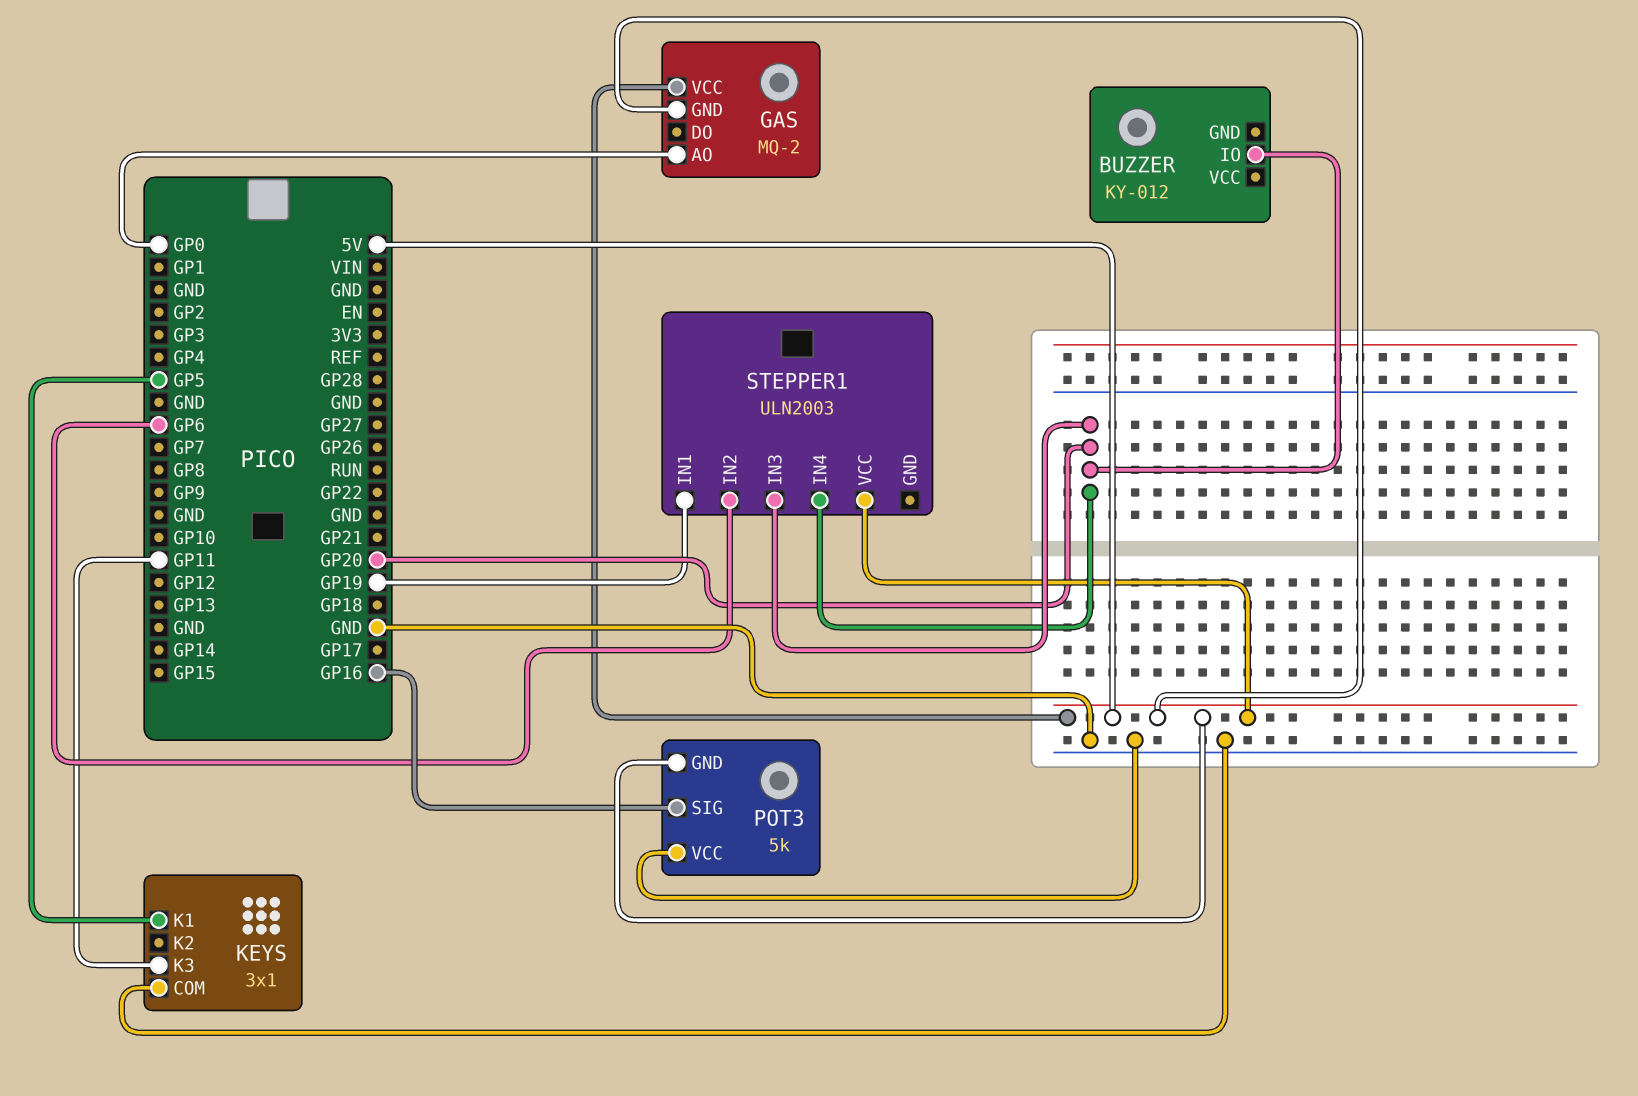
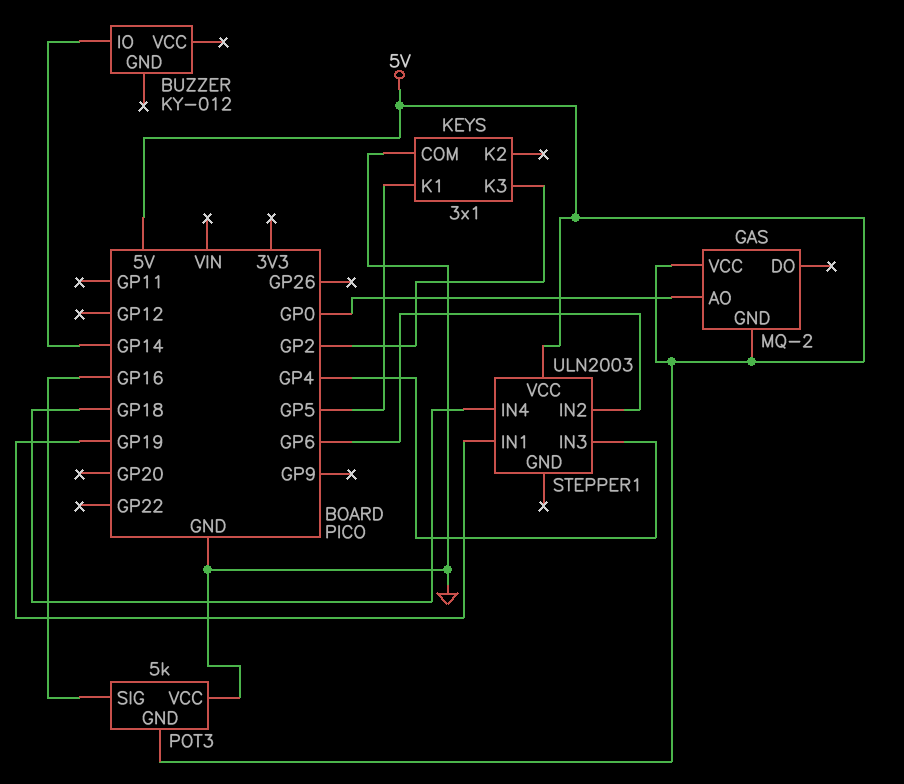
BUZZER pin IO: GP20 -> GP14
KEYS pin K3: GP11 -> GP2
STEPPER1 pin IN3: GP20 -> GP4
STEPPER1 pin IN4: GP20 -> GP18

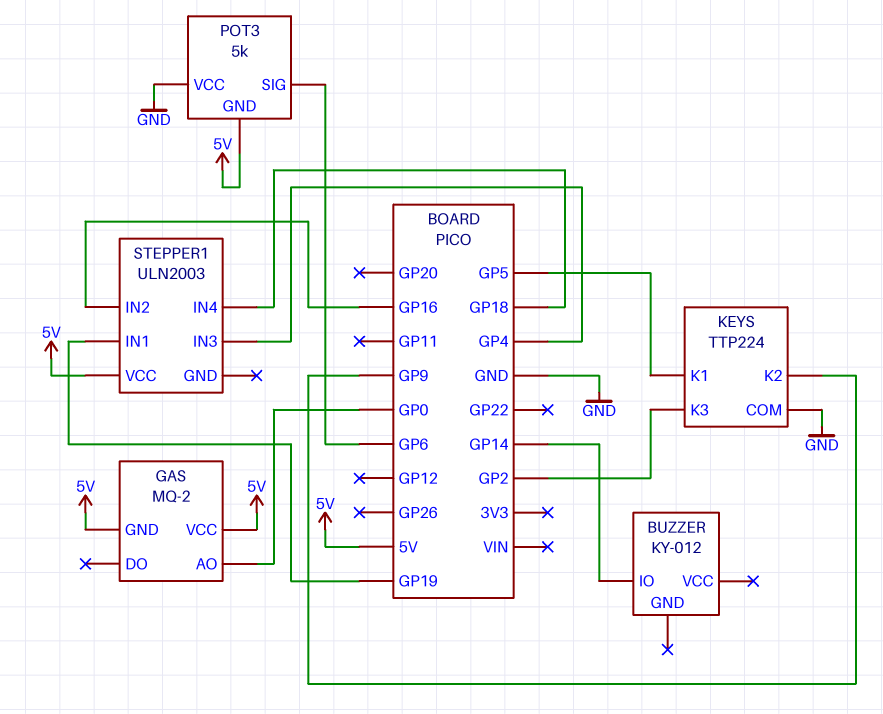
KEYS: 3x1 -> TTP224
KEYS pin K2: none -> GP9
POT3 pin SIG: GP16 -> GP6
STEPPER1 pin IN2: GP6 -> GP16

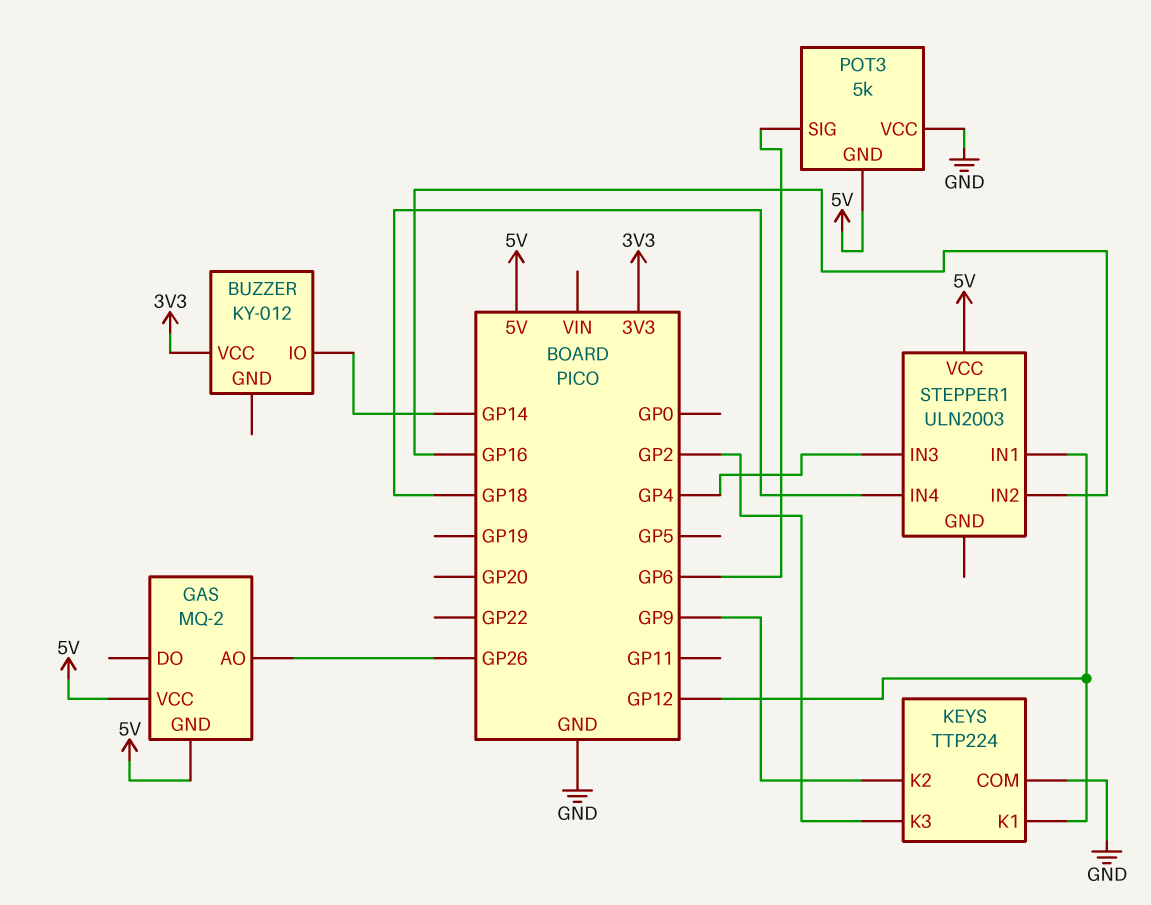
BUZZER pin VCC: none -> 3V3
GAS pin AO: GP0 -> GP26
KEYS pin K1: GP5 -> GP12
STEPPER1 pin IN1: GP19 -> GP12

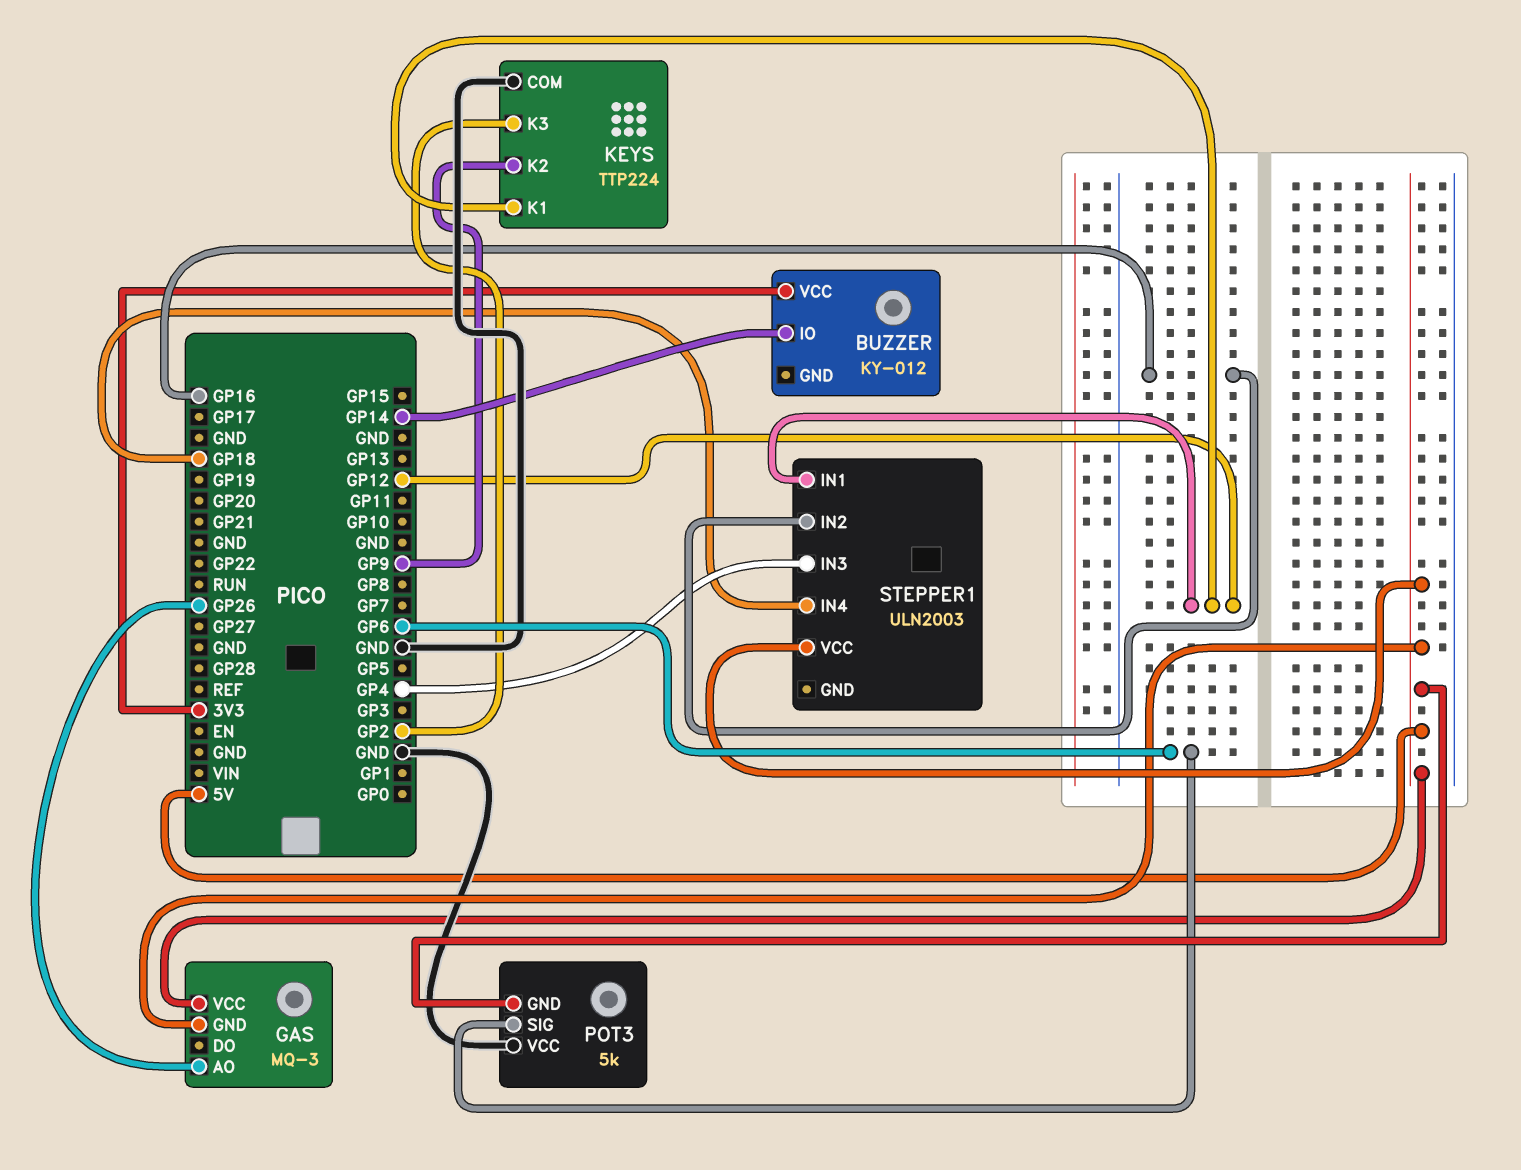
GAS: MQ-2 -> MQ-3

